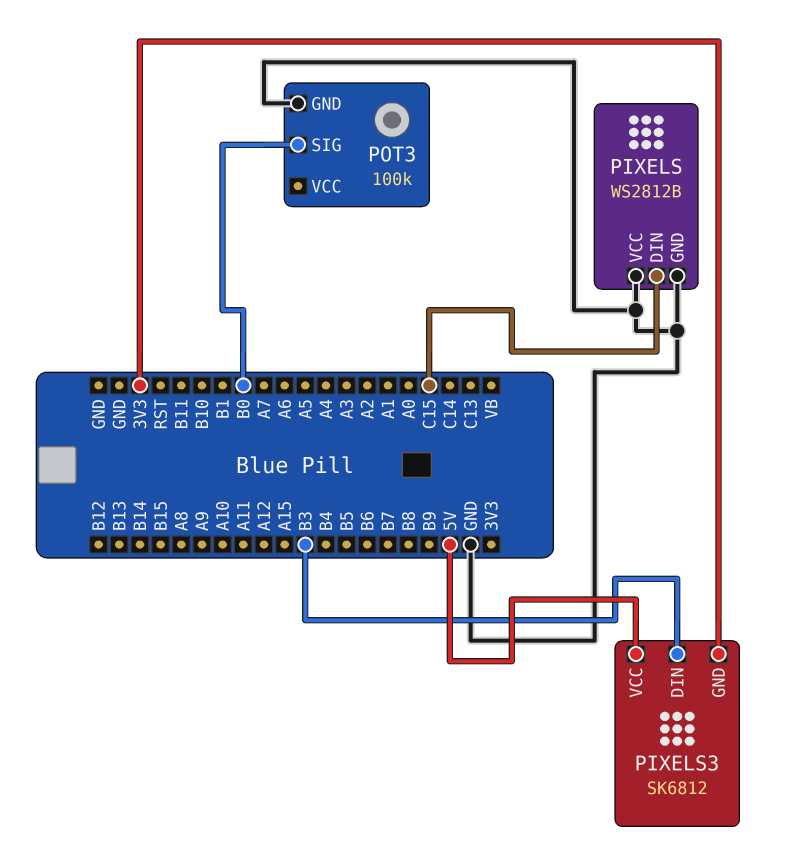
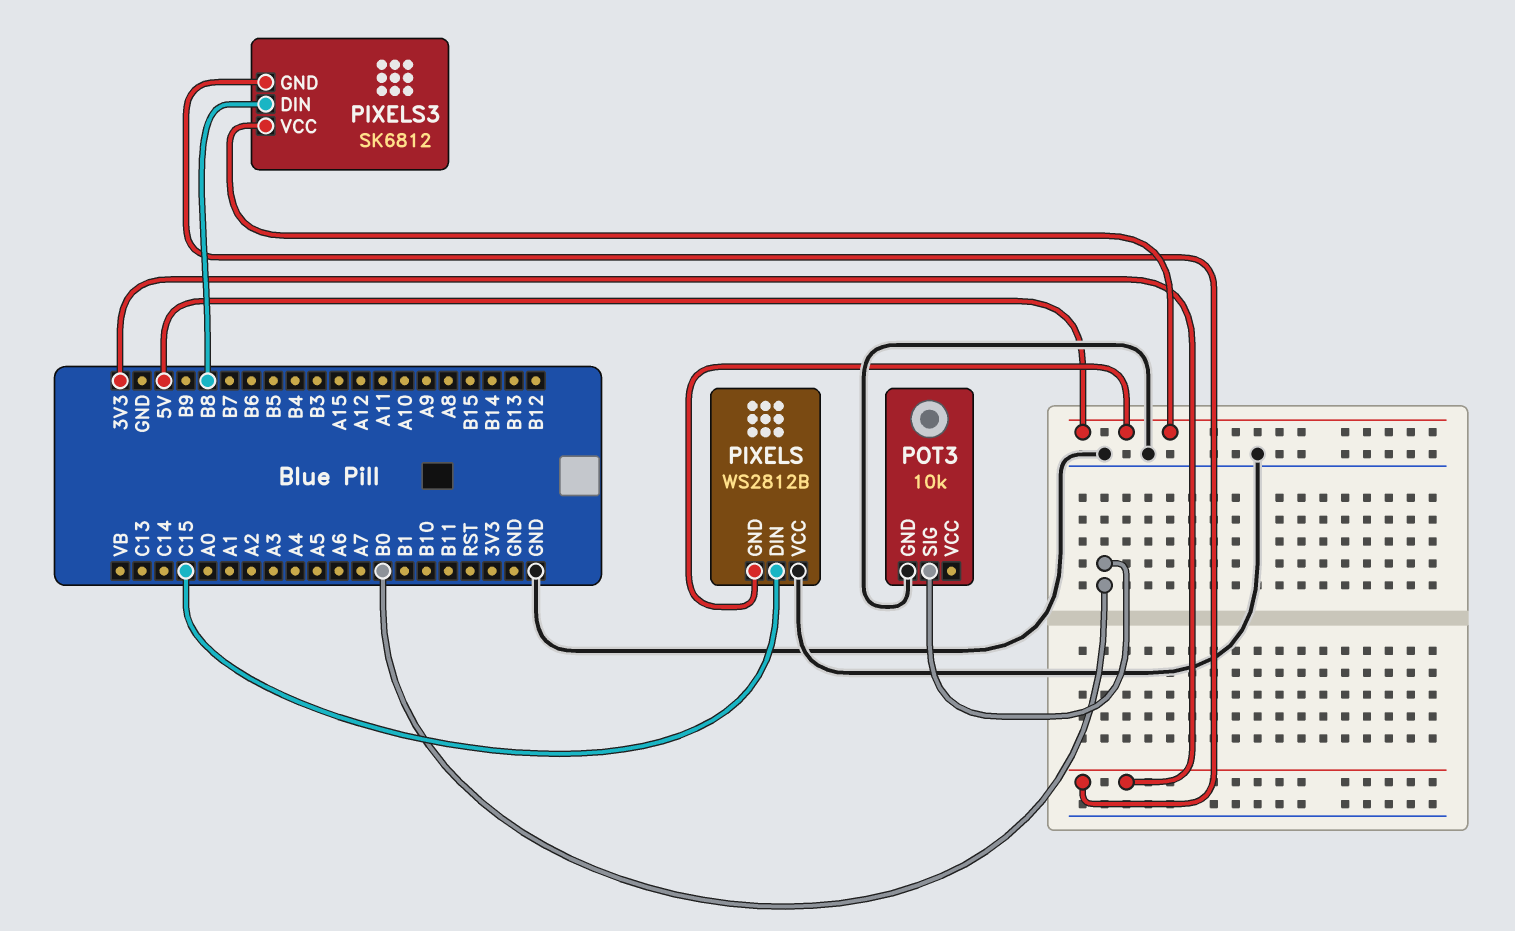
PIXELS pin GND: GND -> 5V
PIXELS3 pin DIN: B3 -> B8
POT3: 100k -> 10k

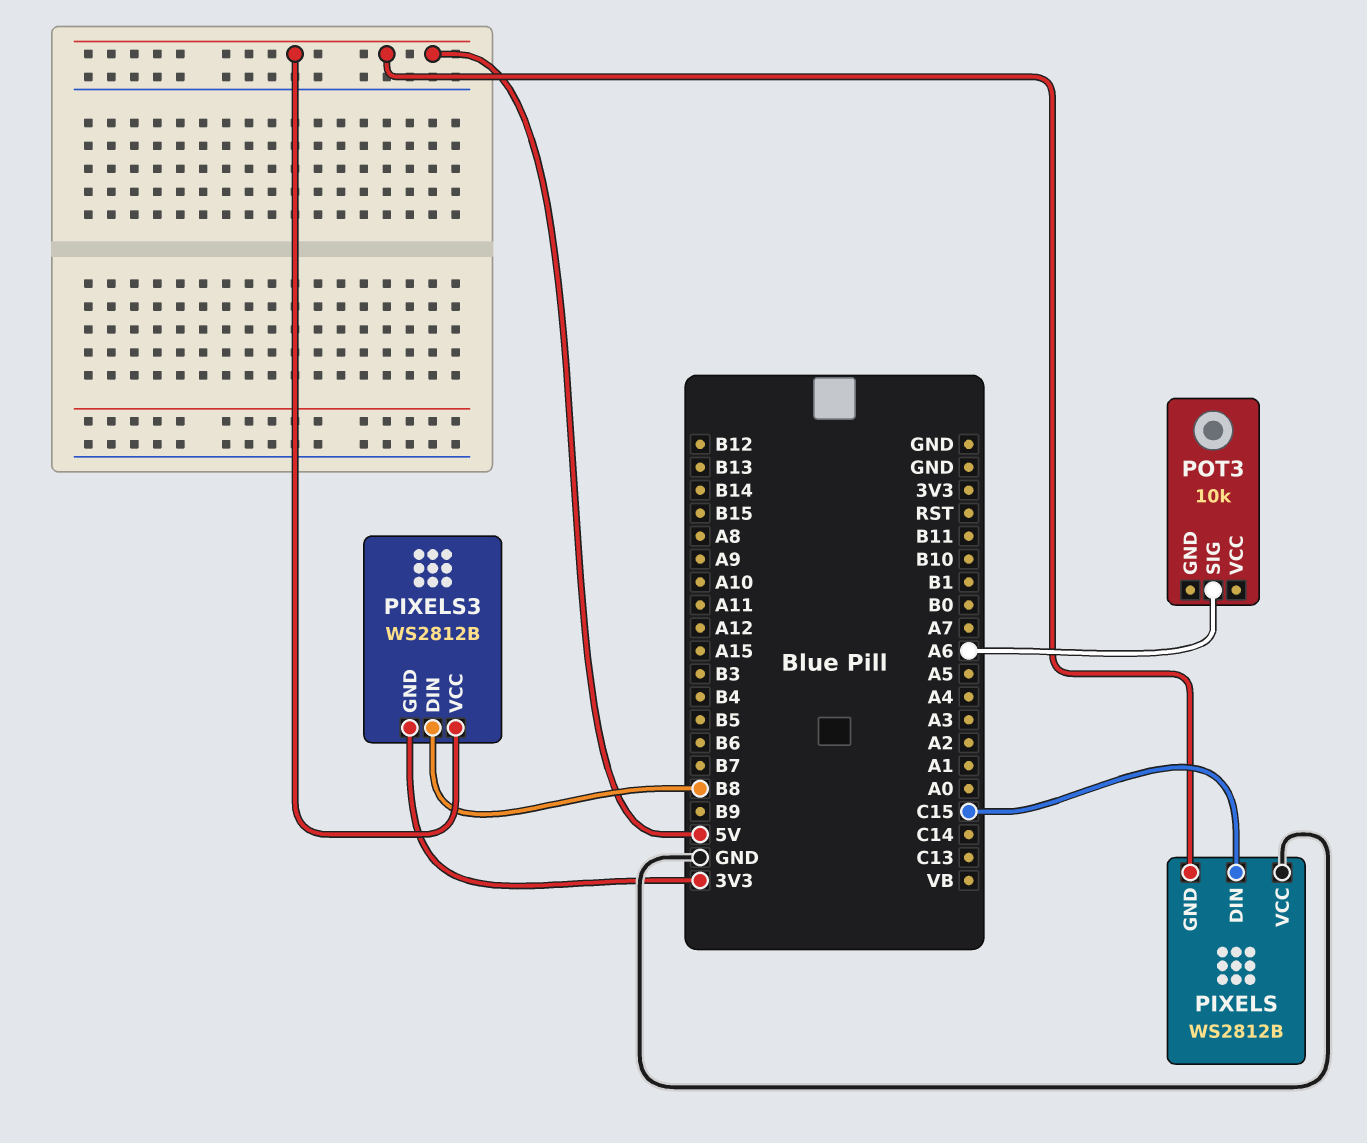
PIXELS3: SK6812 -> WS2812B
POT3 pin GND: GND -> none
POT3 pin SIG: B0 -> A6

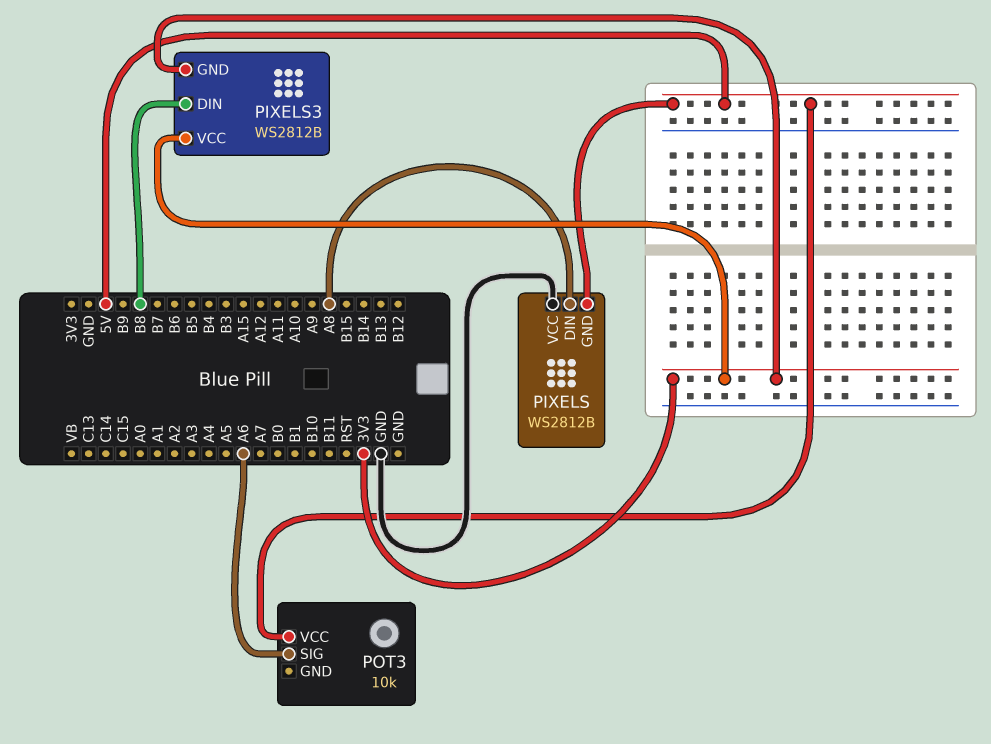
PIXELS pin DIN: C15 -> A8
PIXELS3 pin VCC: 5V -> 3V3
POT3 pin VCC: none -> 5V

